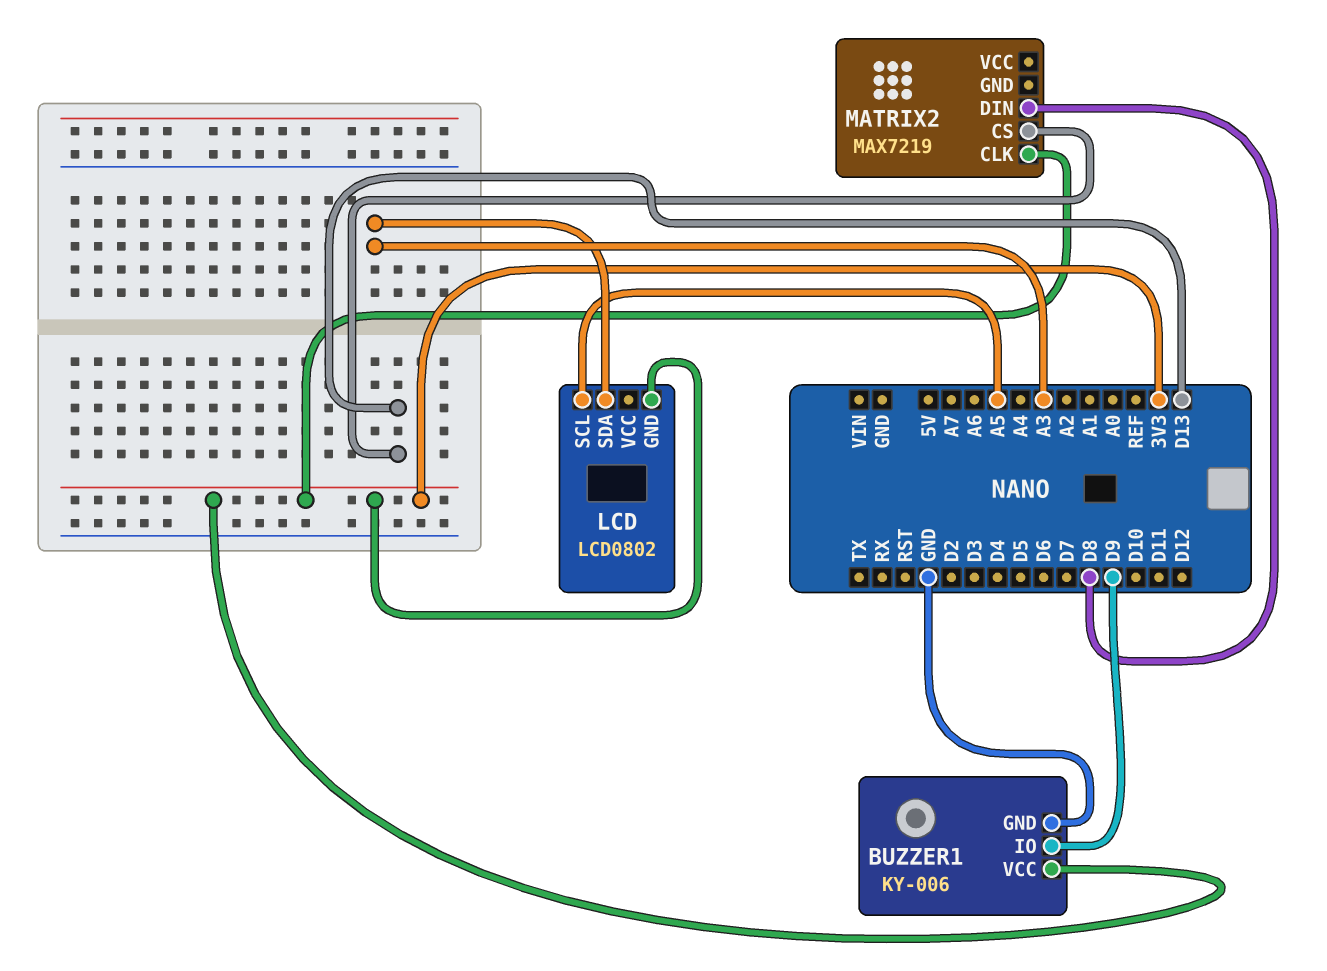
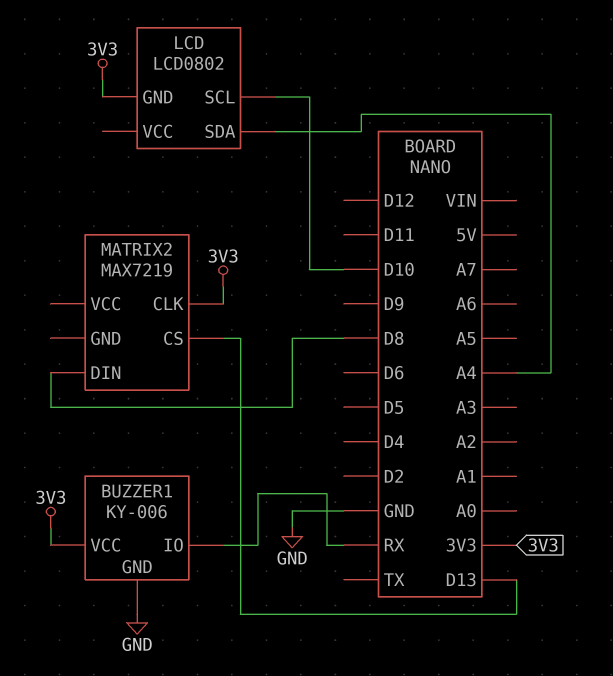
BUZZER1 pin IO: D9 -> RX
LCD pin SCL: A5 -> D10
LCD pin SDA: A3 -> A4

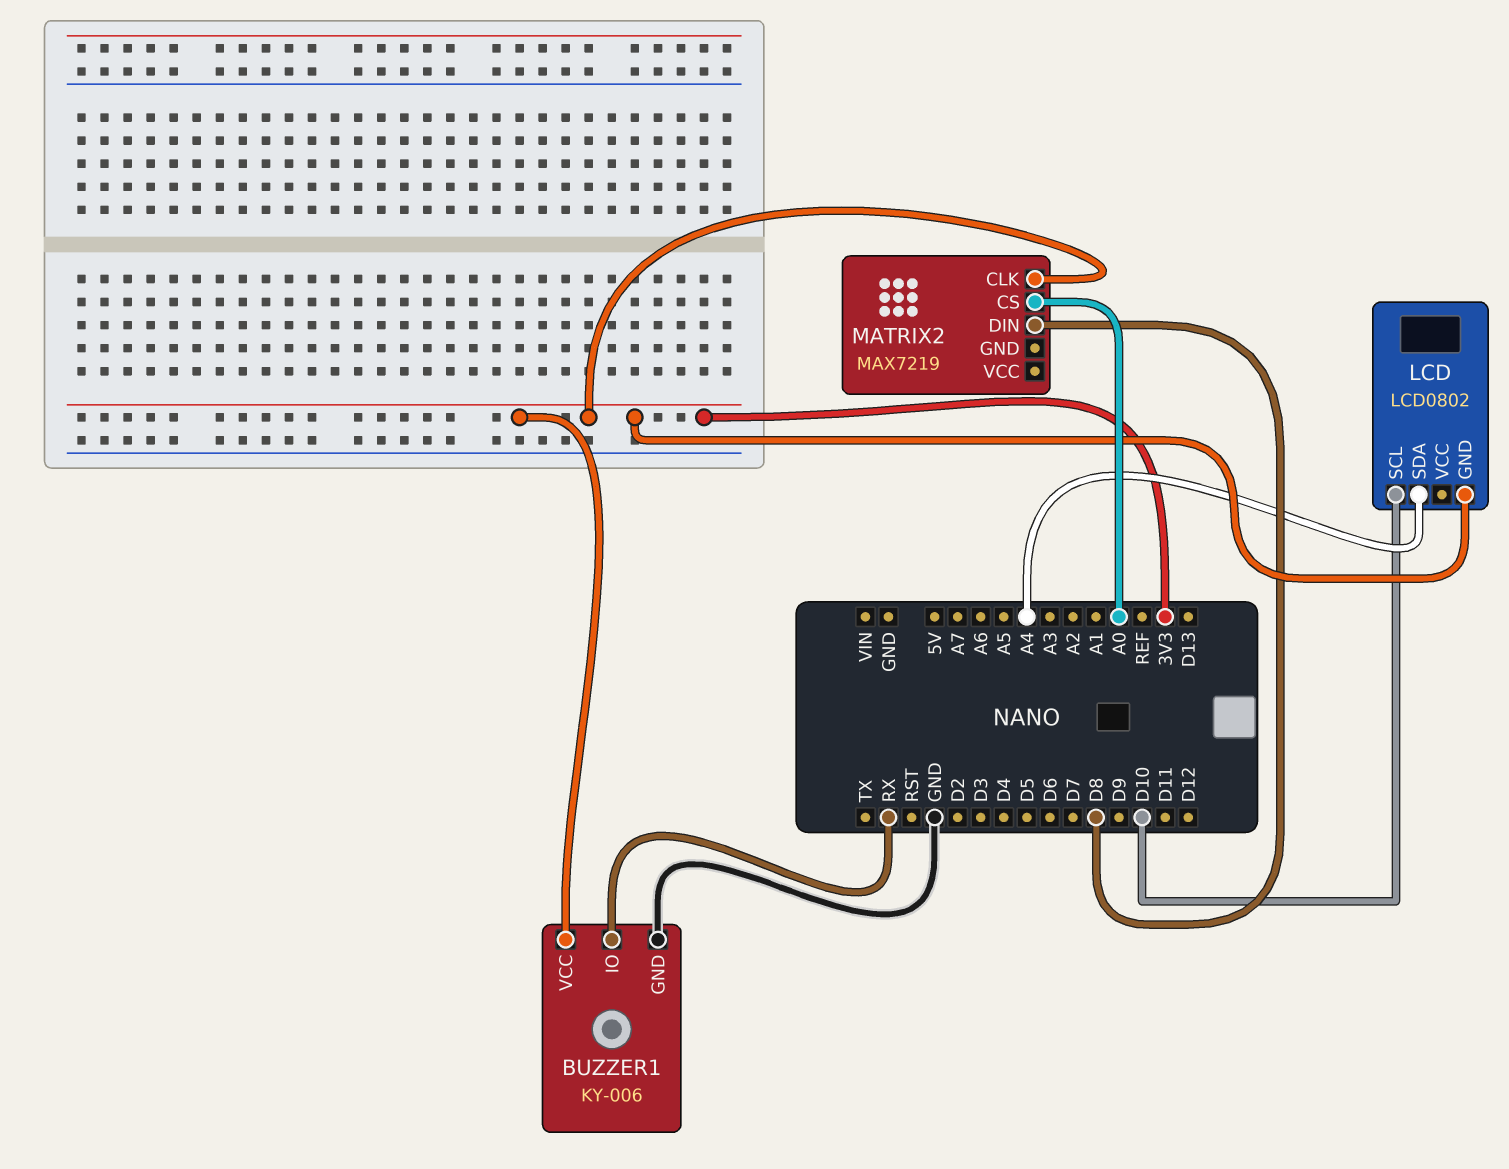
MATRIX2 pin CS: D13 -> A0

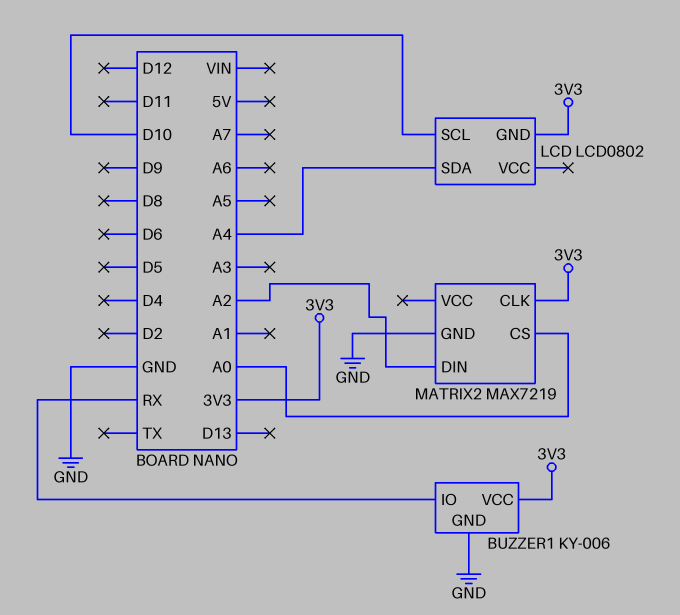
MATRIX2 pin DIN: D8 -> A2
MATRIX2 pin GND: none -> GND

